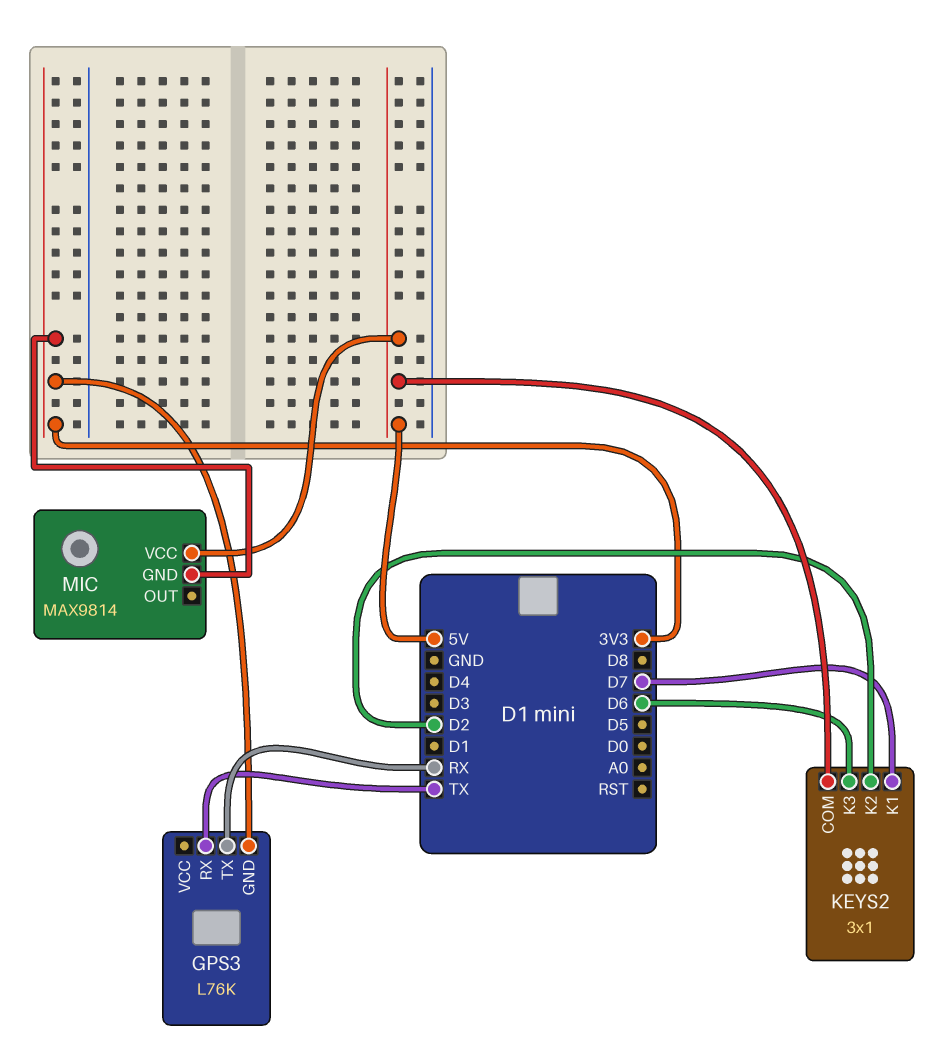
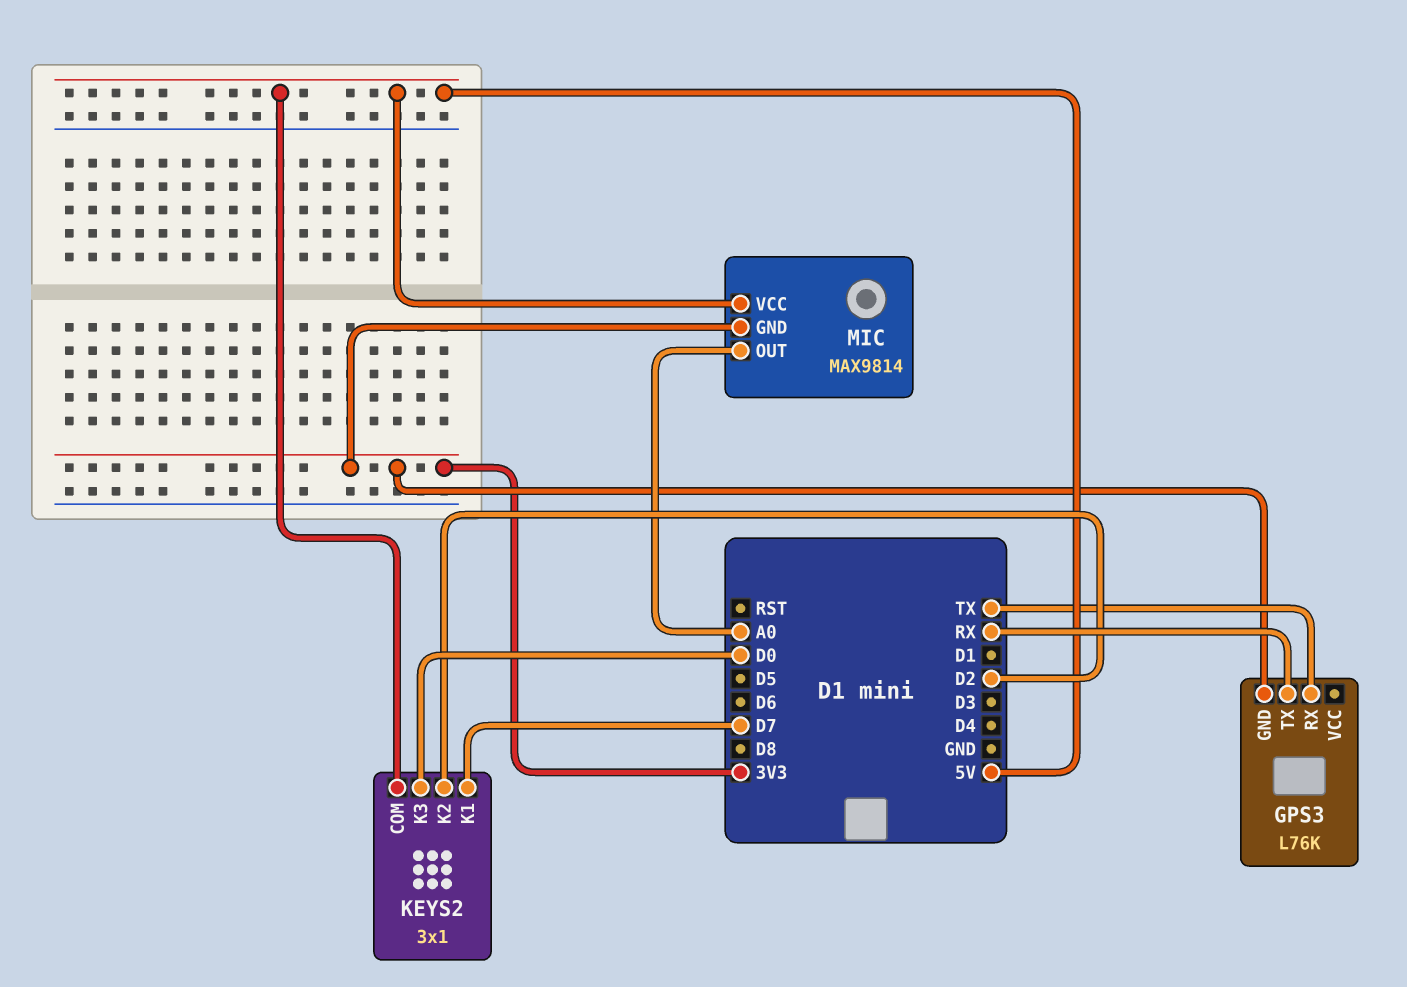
KEYS2 pin K3: D6 -> D0
MIC pin OUT: none -> A0

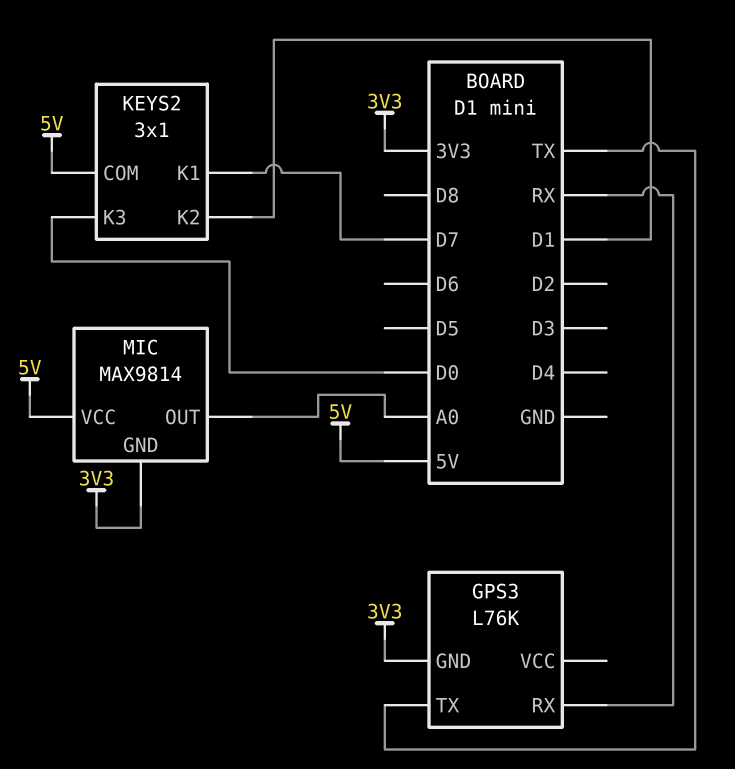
GPS3 pin RX: TX -> RX
GPS3 pin TX: RX -> TX
KEYS2 pin K2: D2 -> D1

